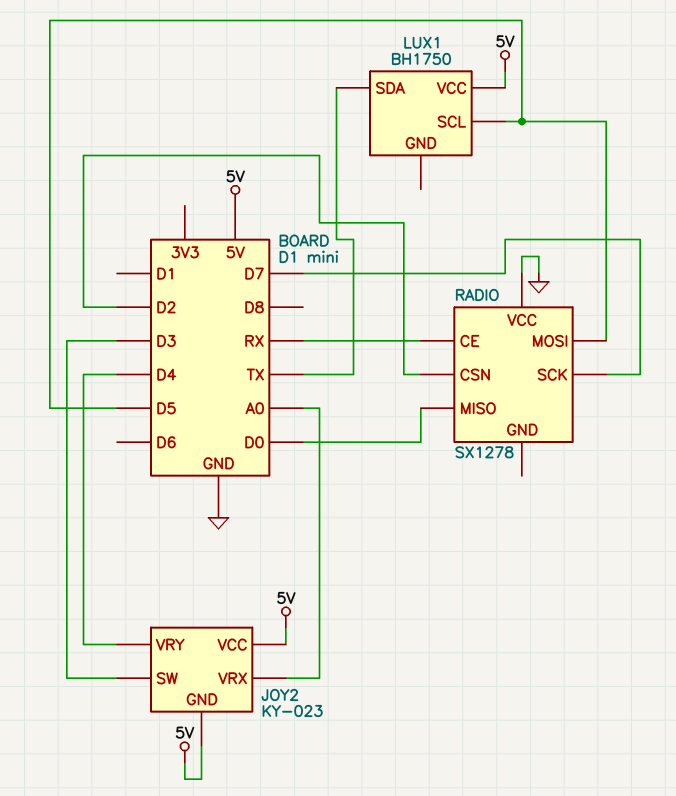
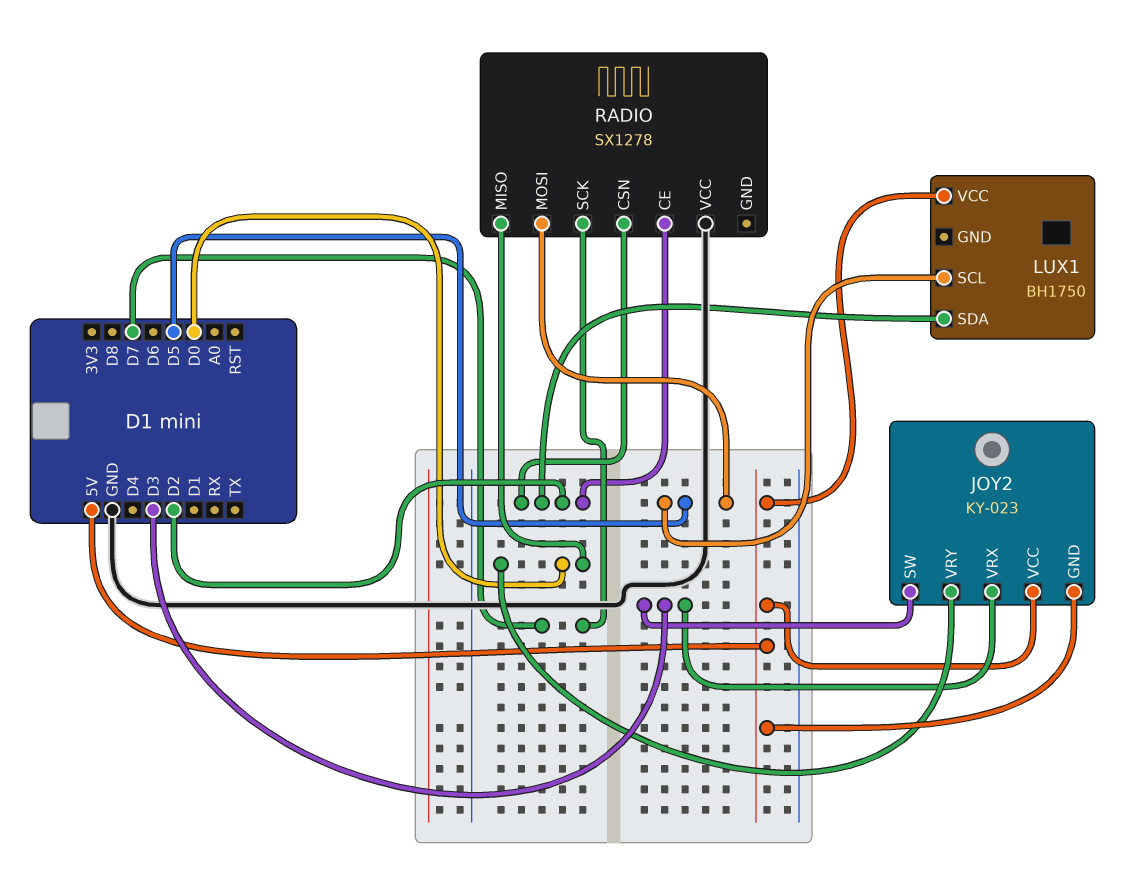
JOY2 pin VRX: A0 -> D3
JOY2 pin VRY: D4 -> D0
LUX1 pin SDA: TX -> D2
RADIO pin CE: RX -> D2

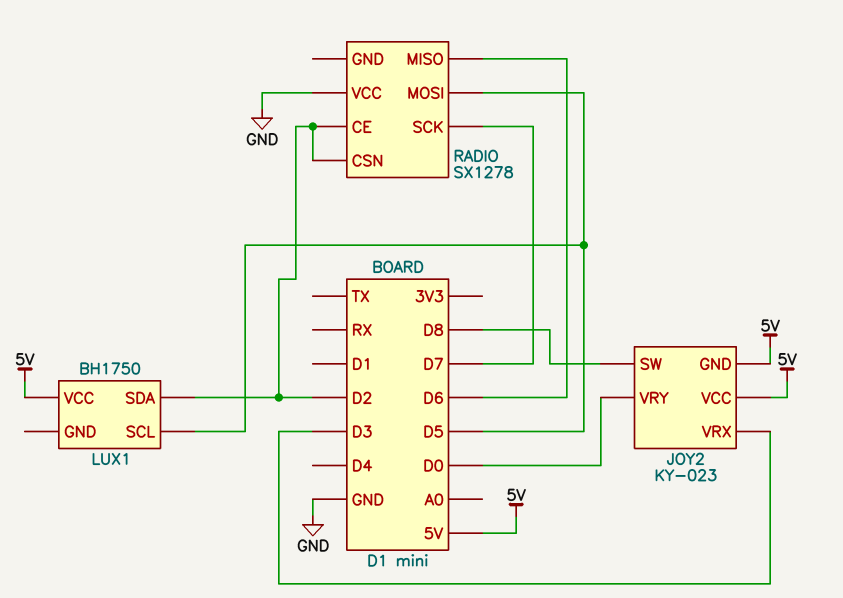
JOY2 pin SW: D3 -> D8
RADIO pin MISO: D0 -> D6

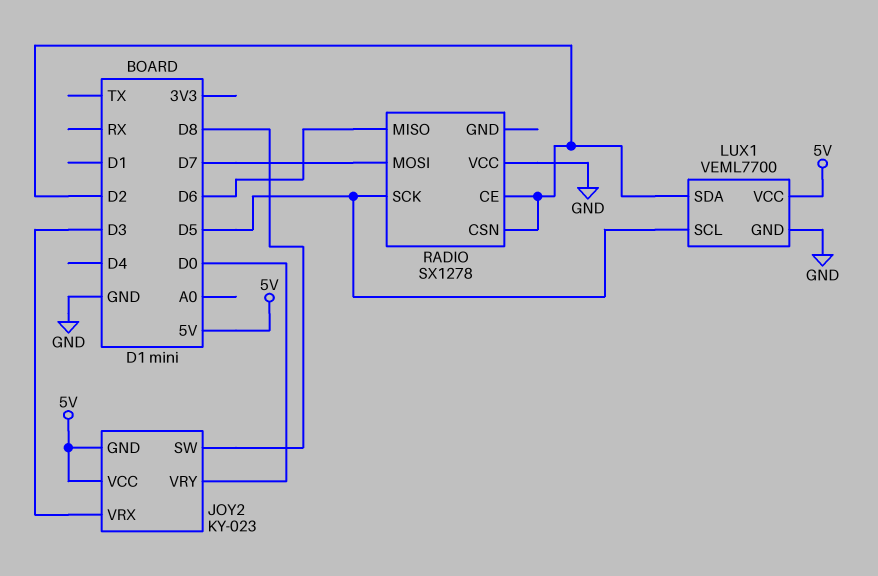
LUX1: BH1750 -> VEML7700
LUX1 pin GND: none -> GND
RADIO pin MOSI: D5 -> D7
RADIO pin SCK: D7 -> D5

